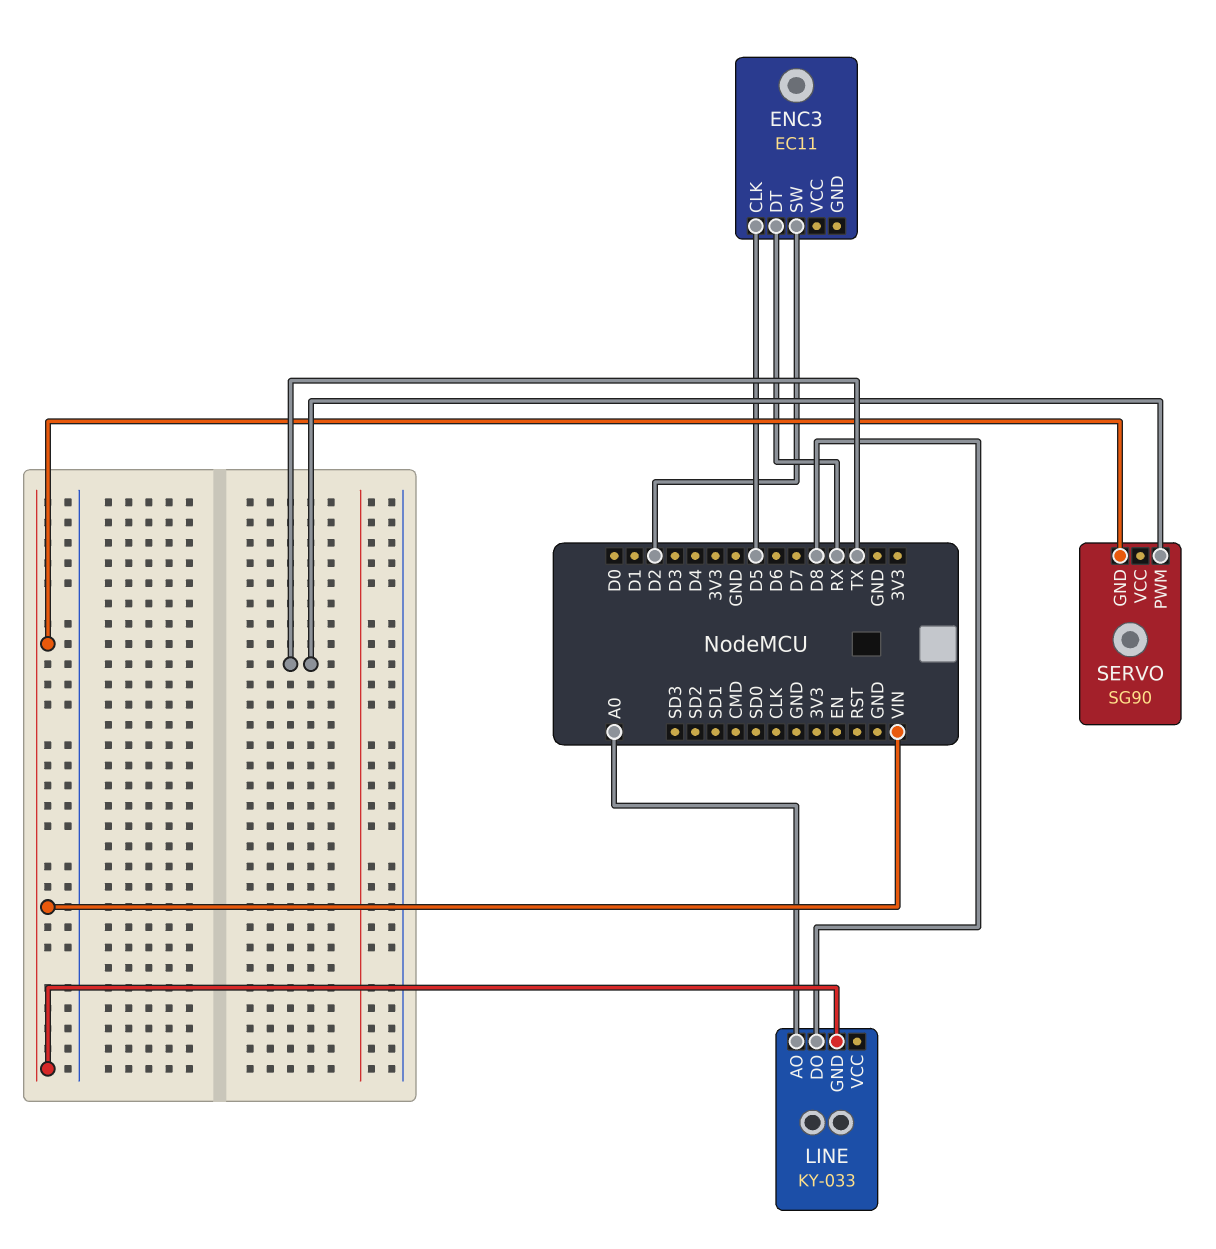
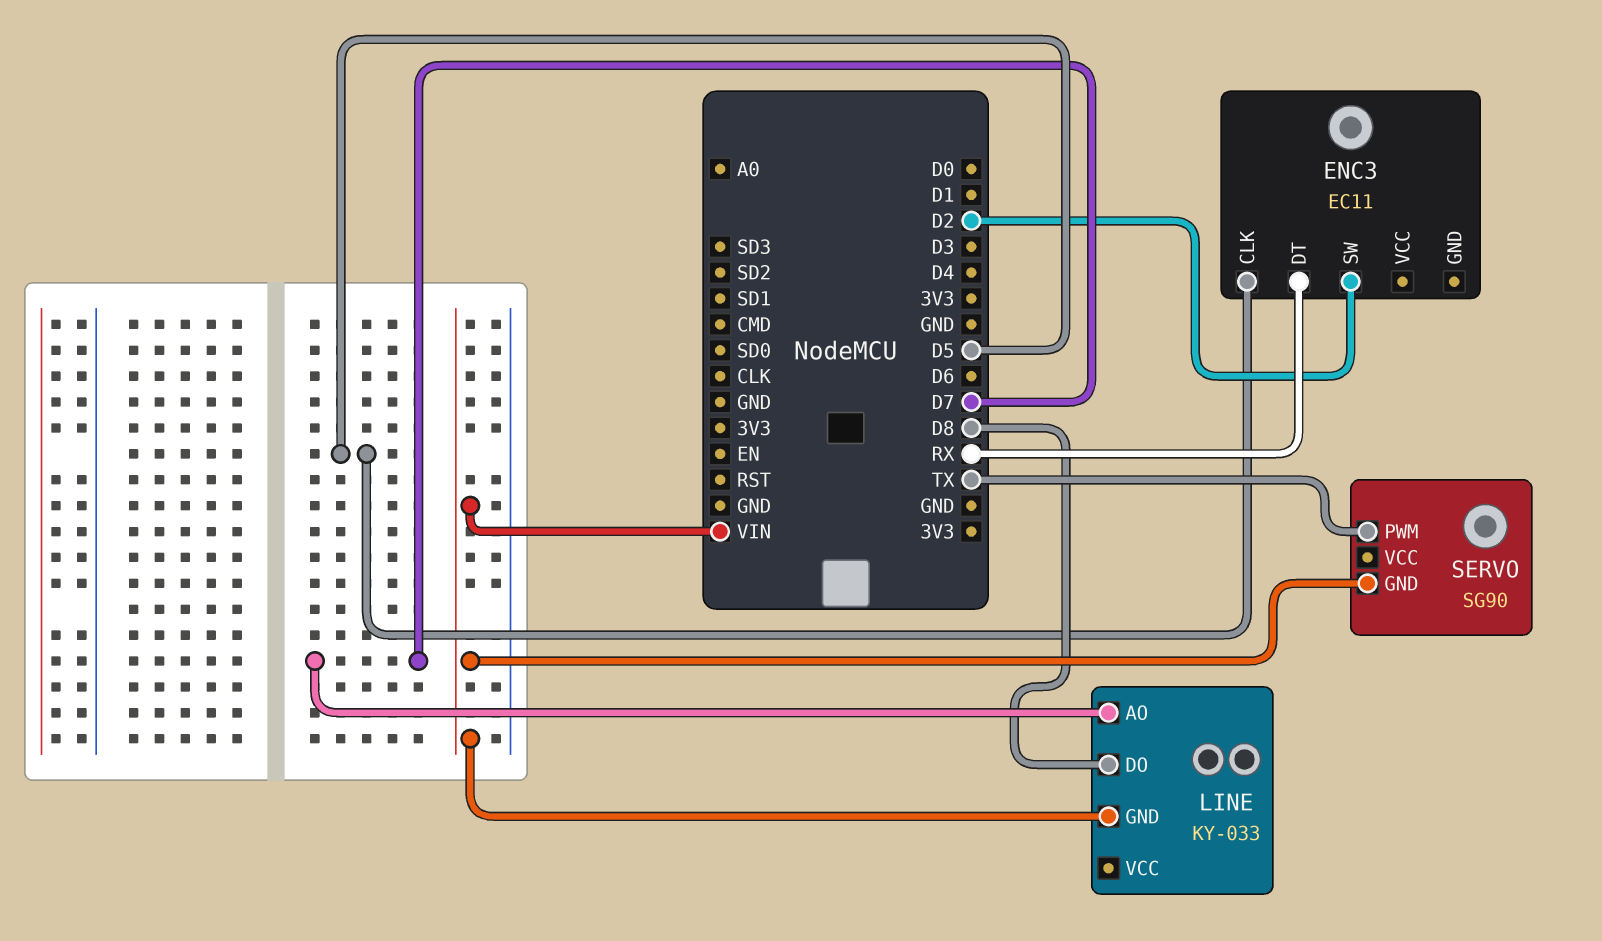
LINE pin AO: A0 -> D7

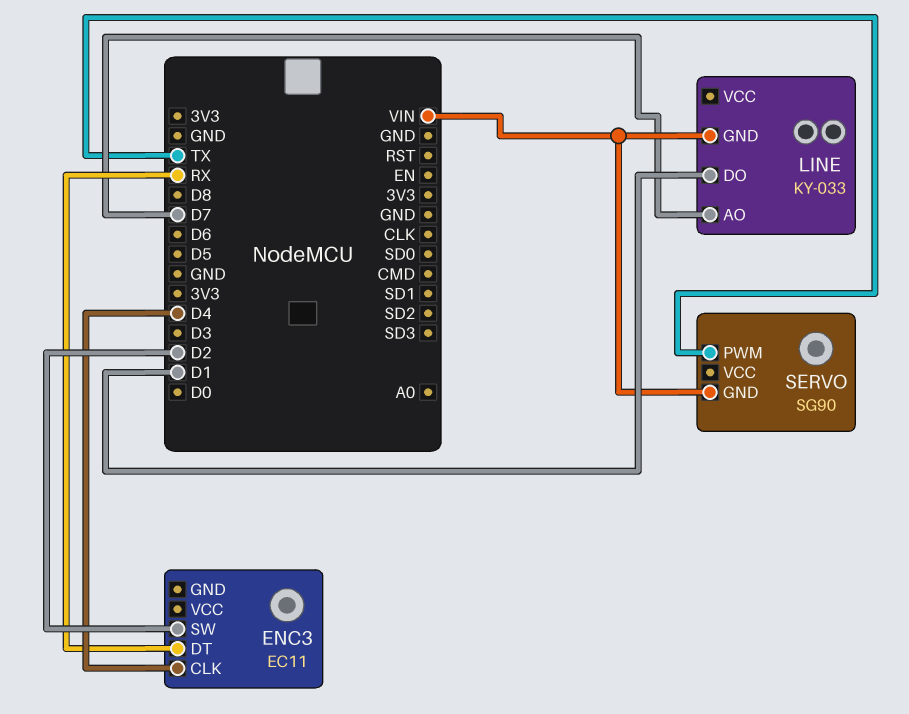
ENC3 pin CLK: D5 -> D4
LINE pin DO: D8 -> D1

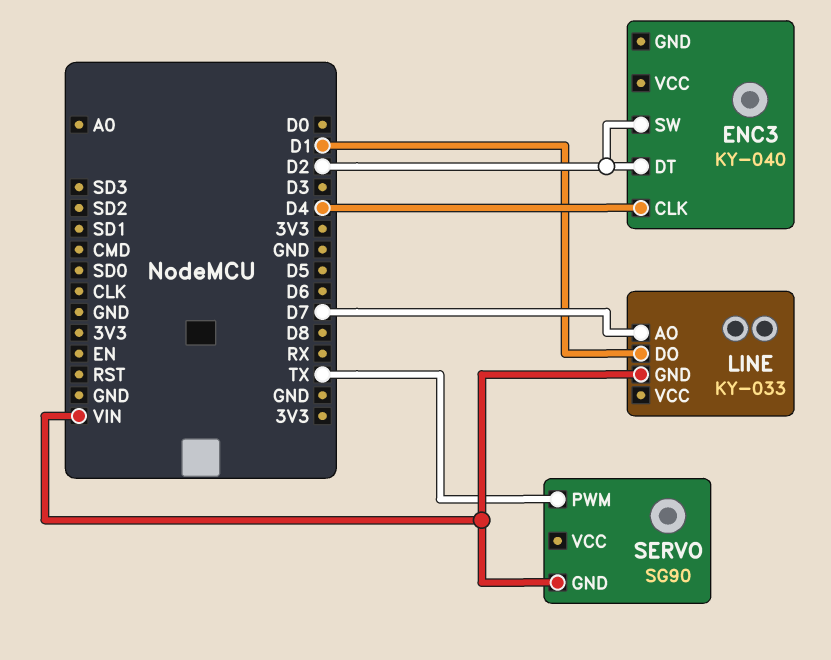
ENC3: EC11 -> KY-040
ENC3 pin DT: RX -> D2

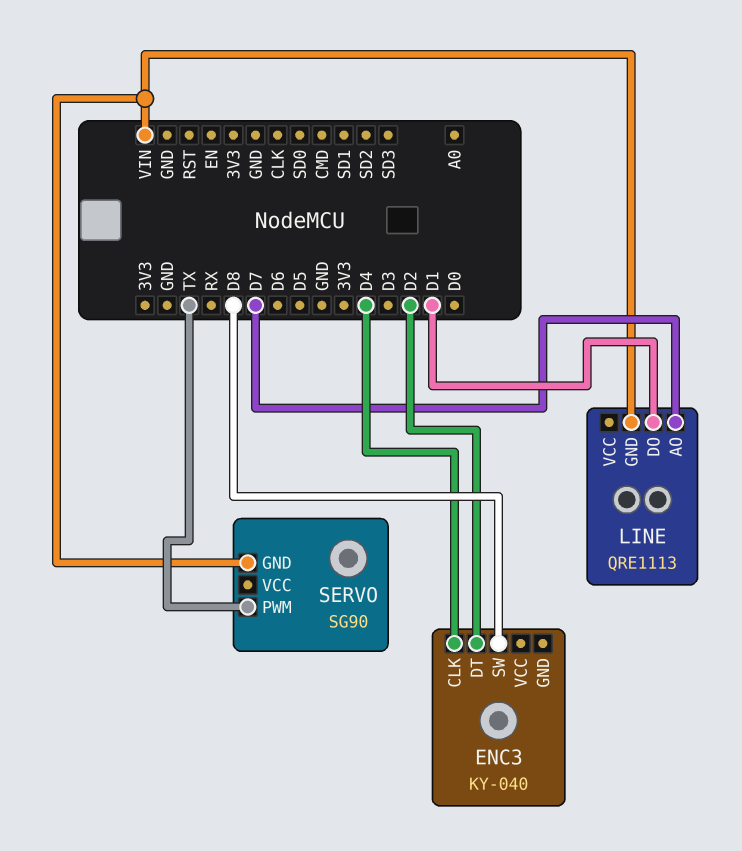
ENC3 pin SW: D2 -> D8
LINE: KY-033 -> QRE1113

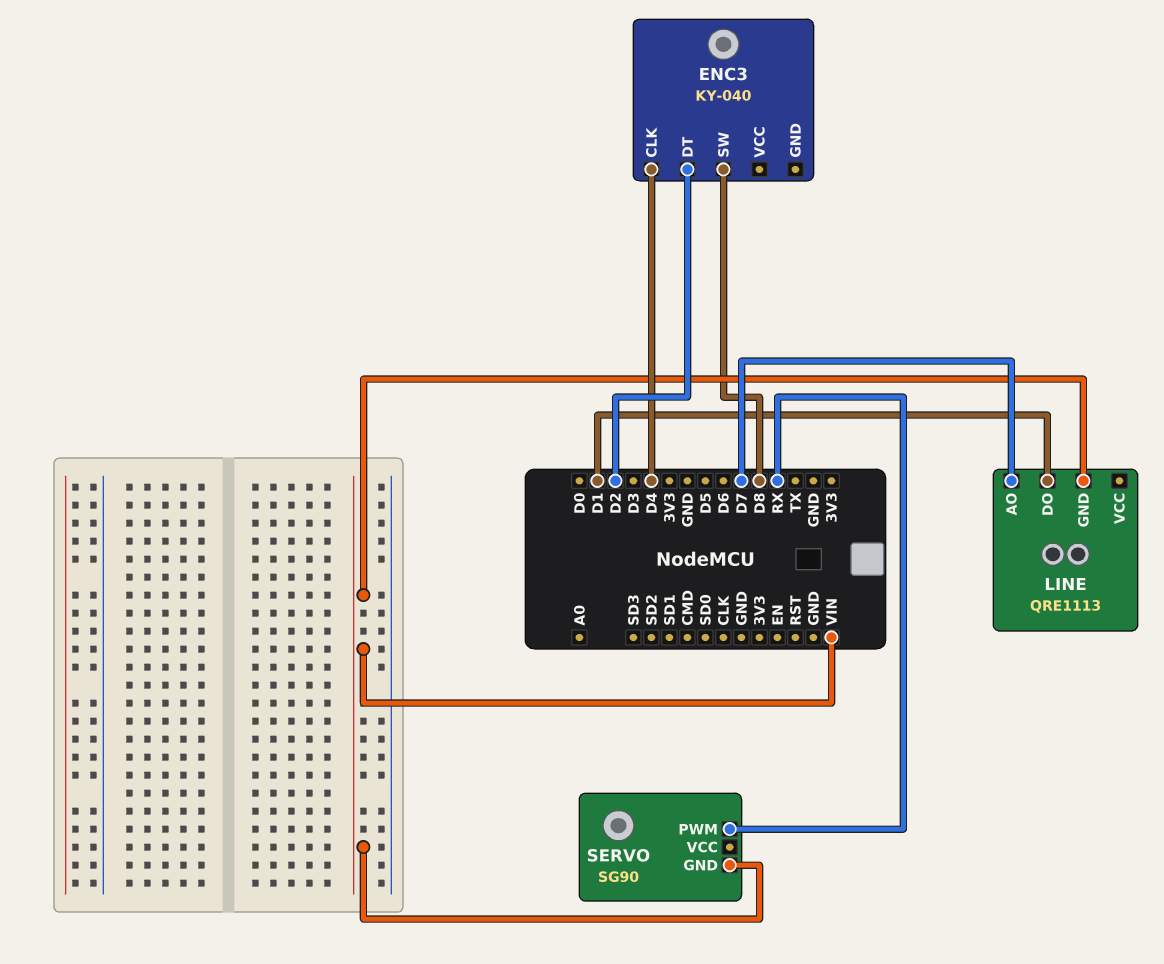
SERVO pin PWM: TX -> RX

